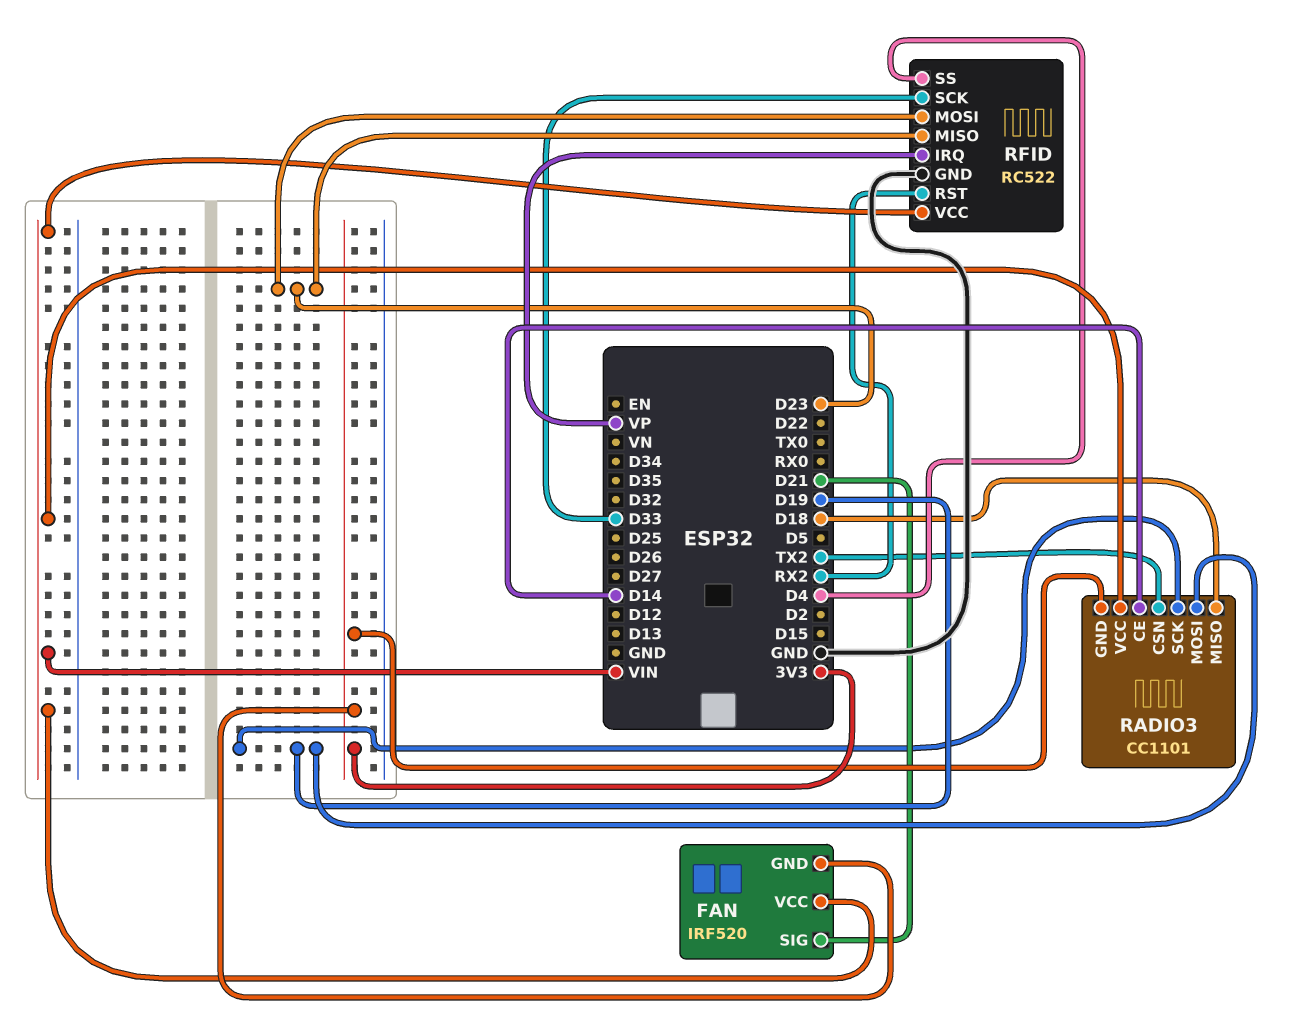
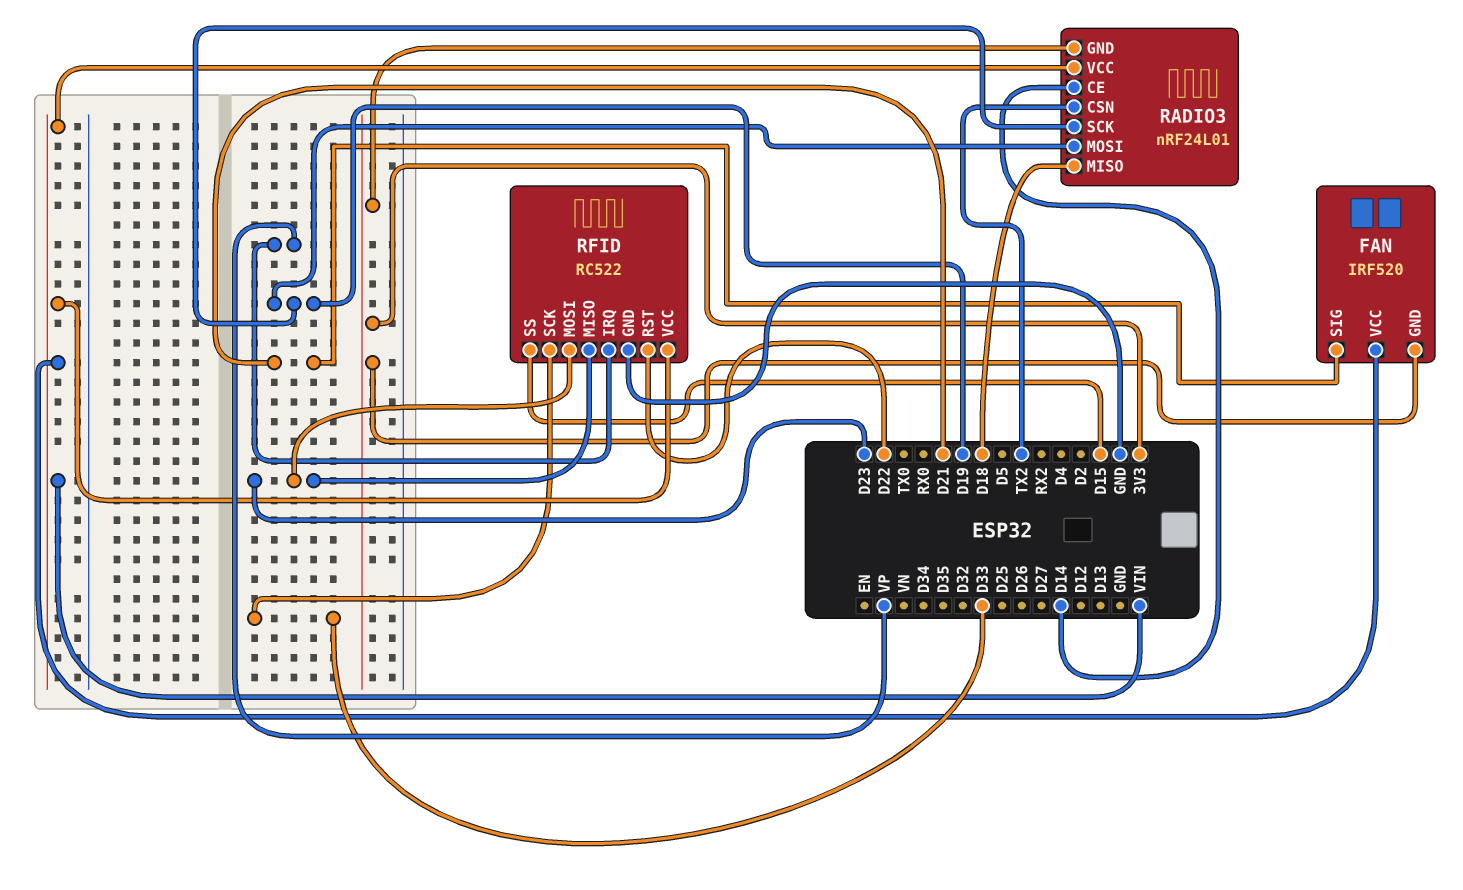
RADIO3: CC1101 -> nRF24L01
RFID pin RST: RX2 -> D22
RFID pin SS: D4 -> D15

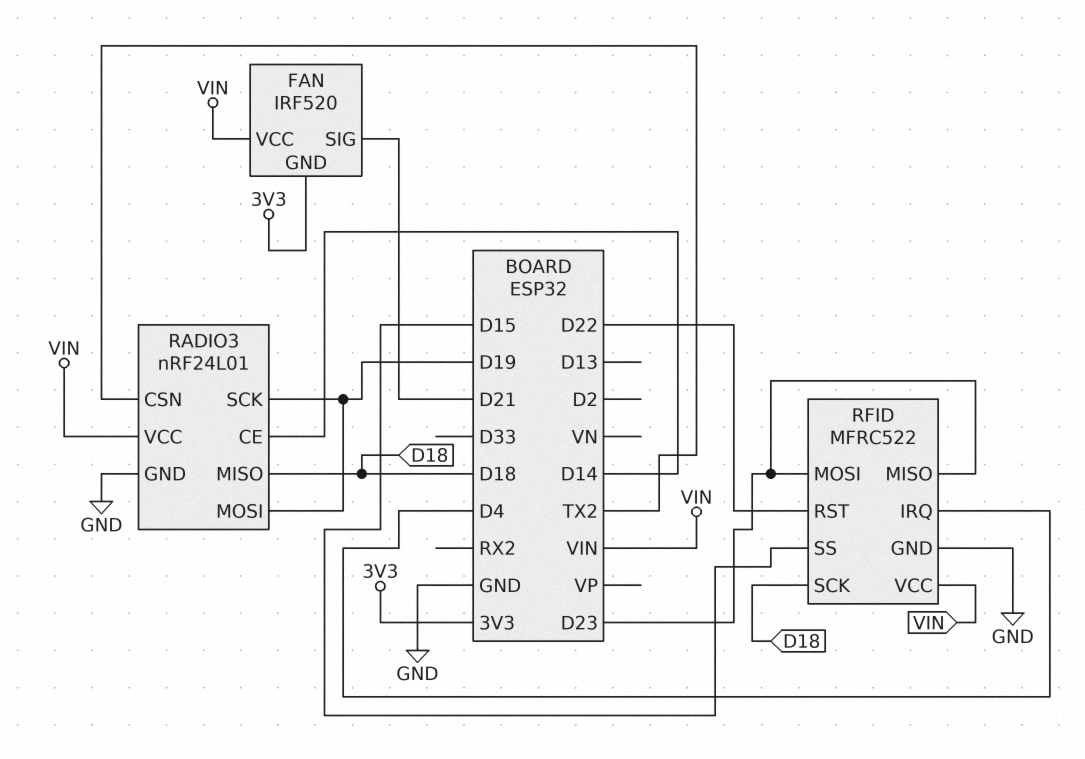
RADIO3 pin GND: 3V3 -> GND
RFID: RC522 -> MFRC522
RFID pin IRQ: VP -> D4
RFID pin SCK: D33 -> D18

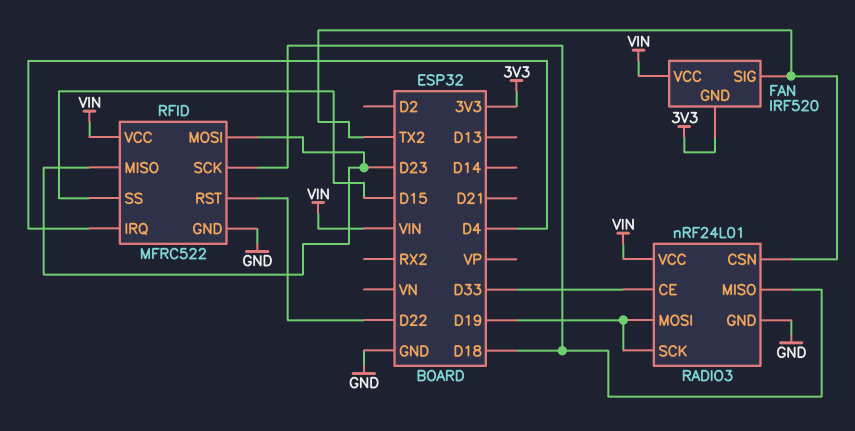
FAN pin SIG: D21 -> TX2
RADIO3 pin CE: D14 -> D33

